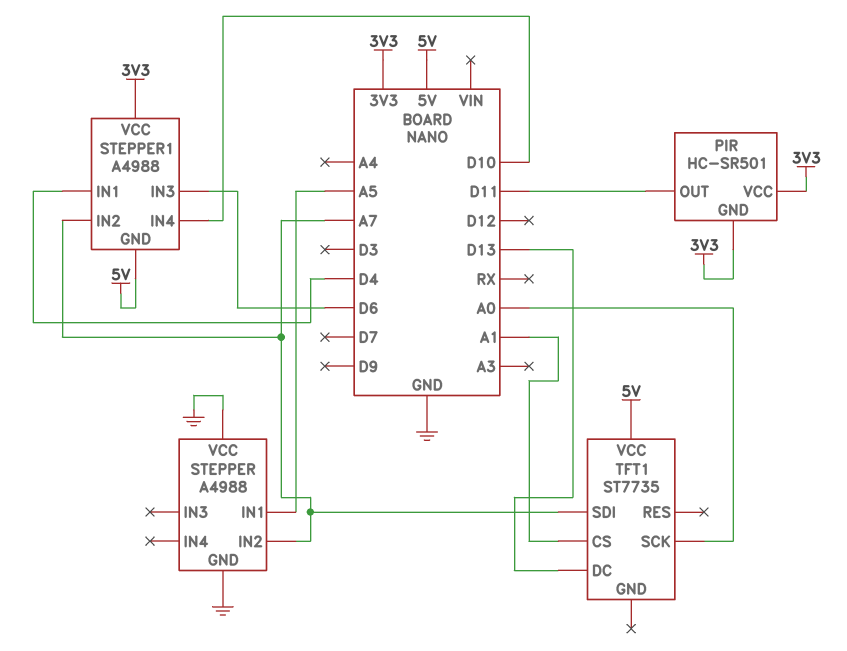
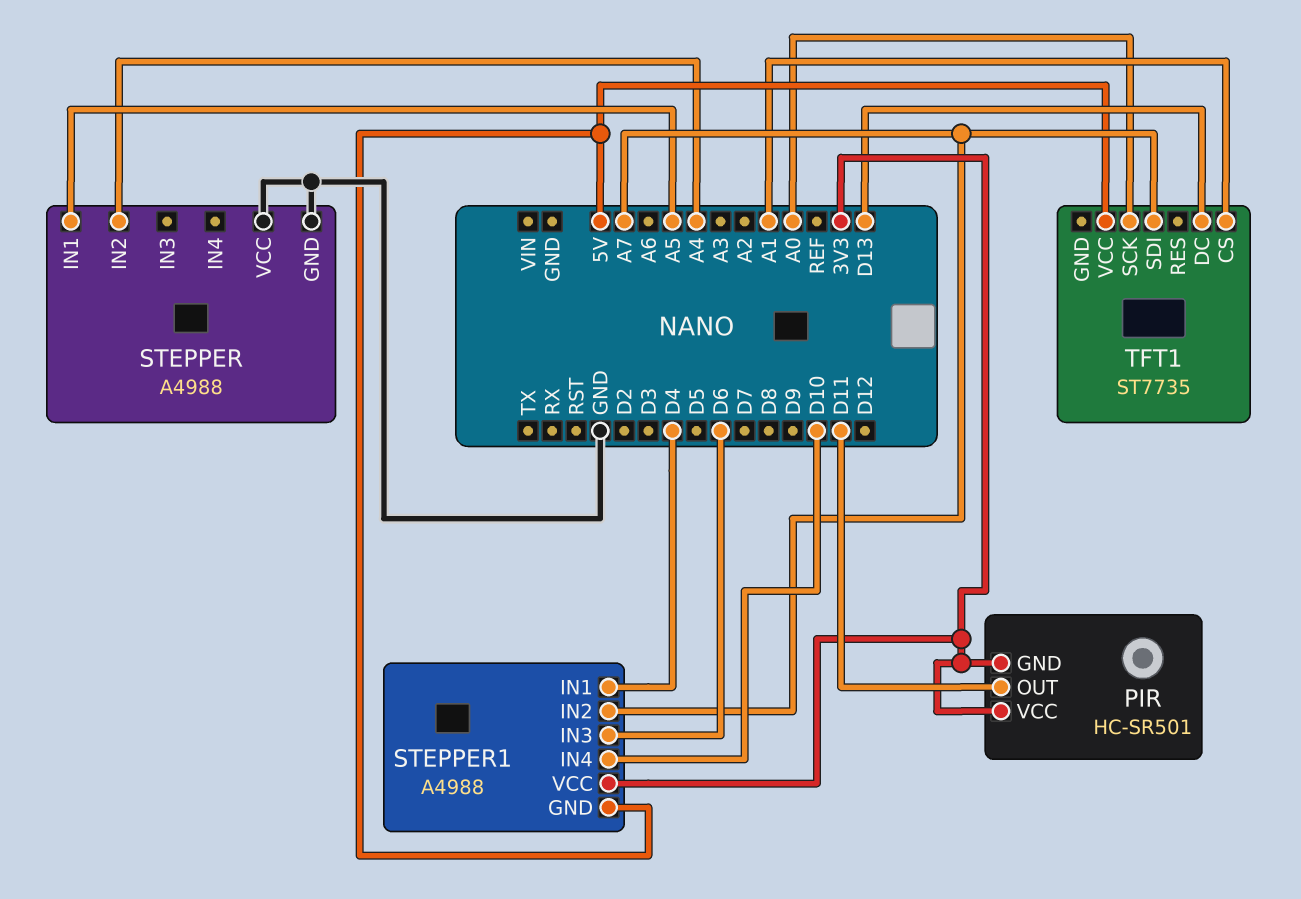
STEPPER pin IN2: A7 -> A4

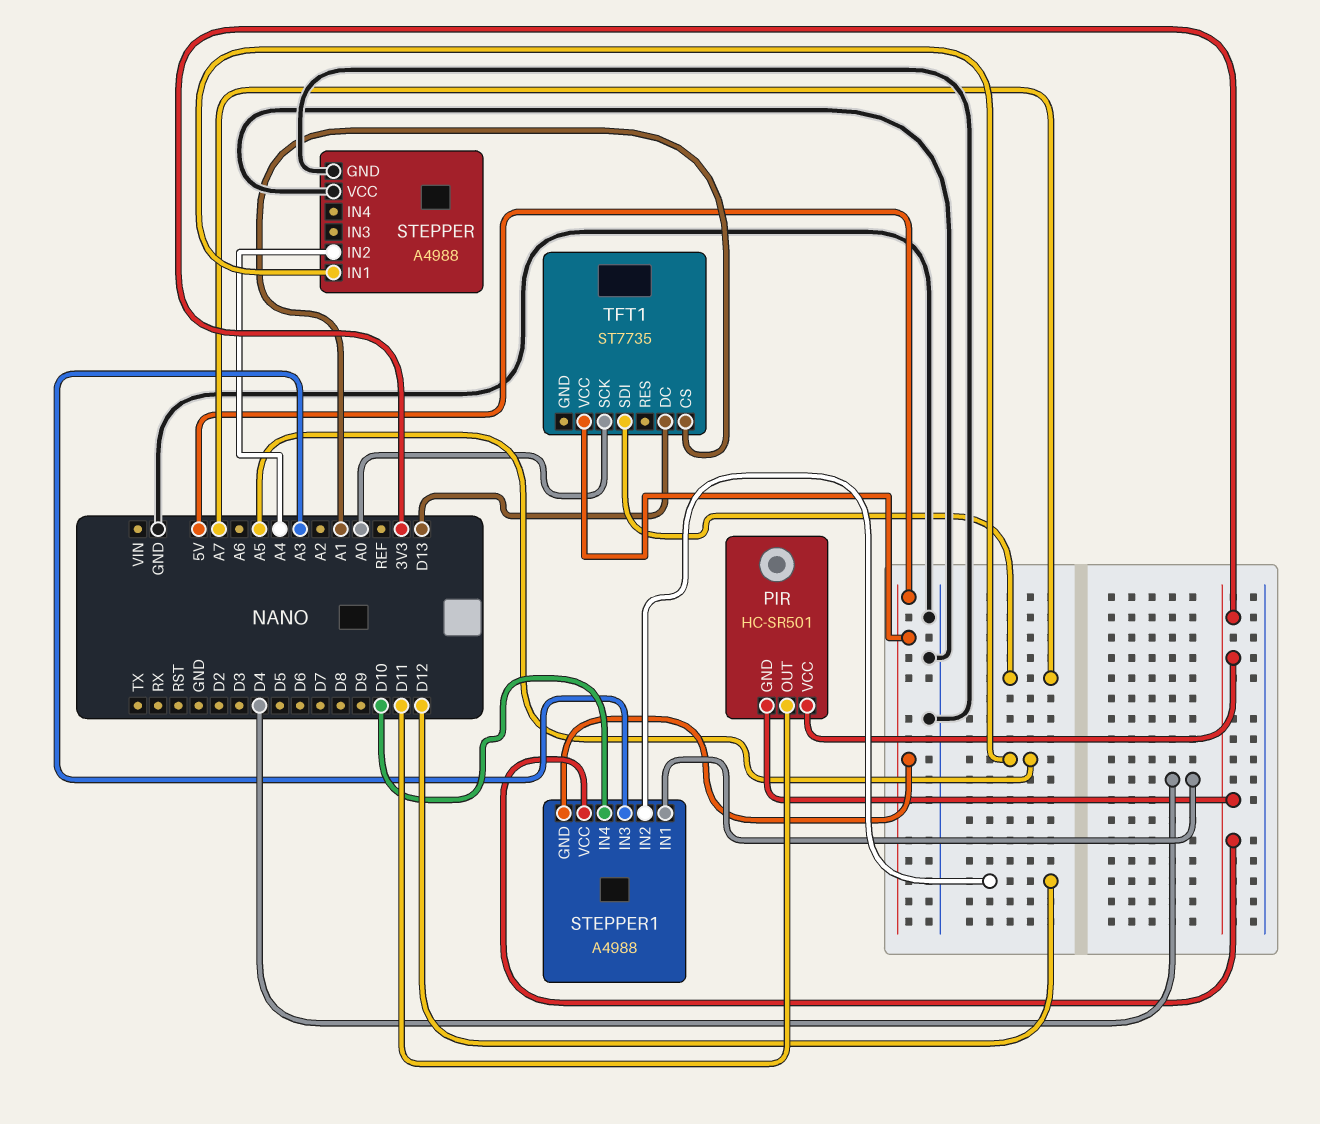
STEPPER1 pin IN2: A7 -> D12
STEPPER1 pin IN3: D6 -> A3

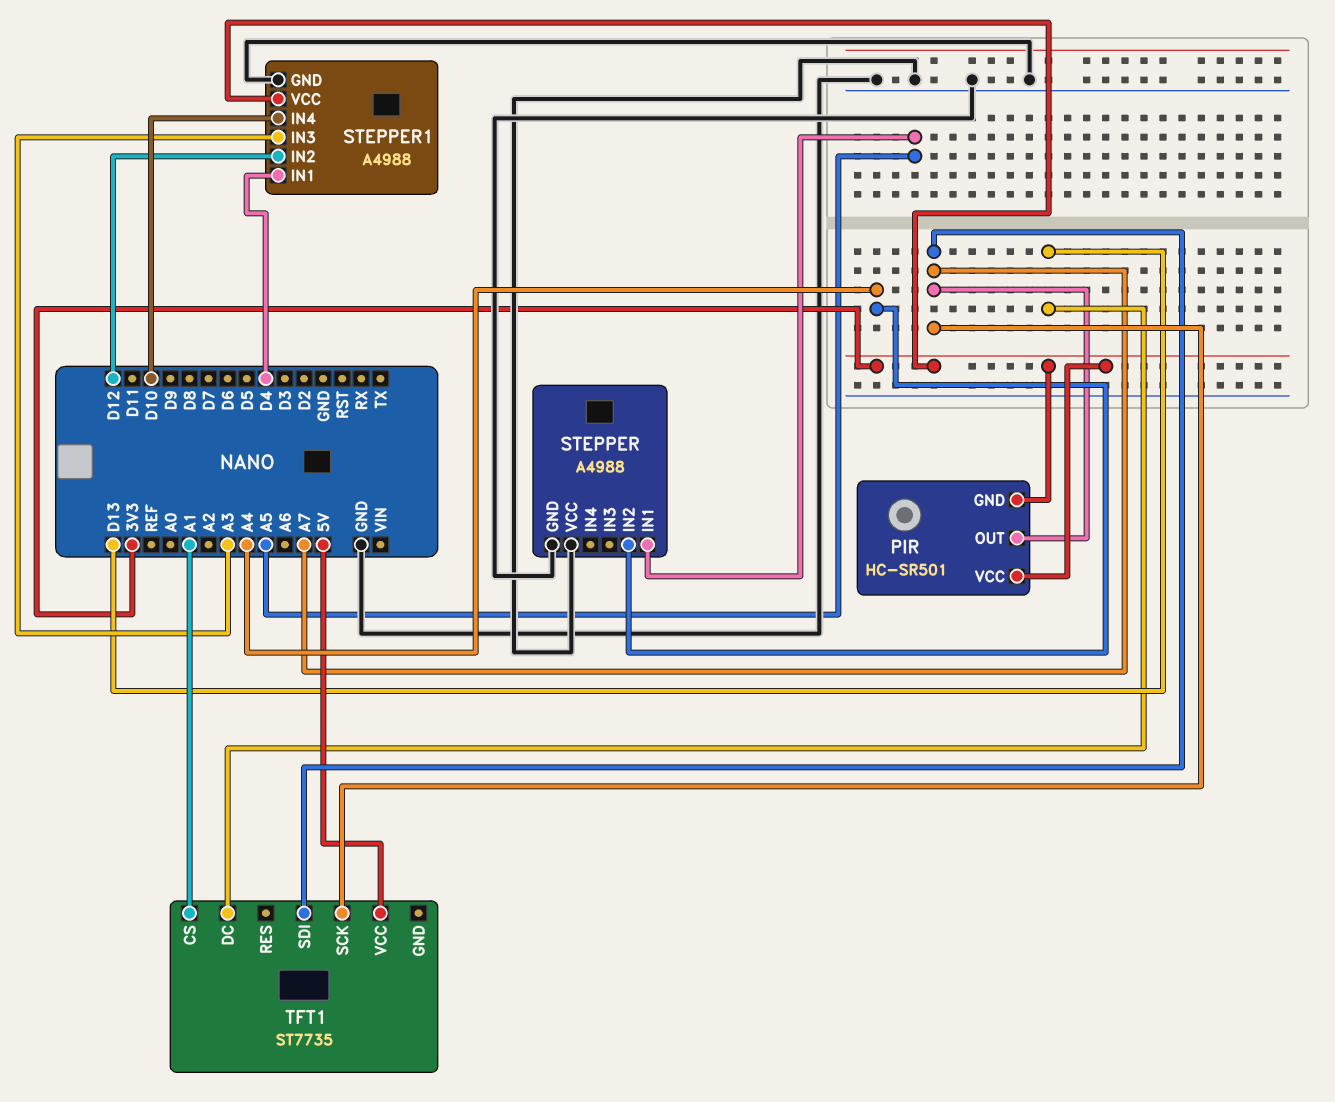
PIR pin OUT: D11 -> A7
STEPPER1 pin GND: 5V -> GND
TFT1 pin SCK: A0 -> A7

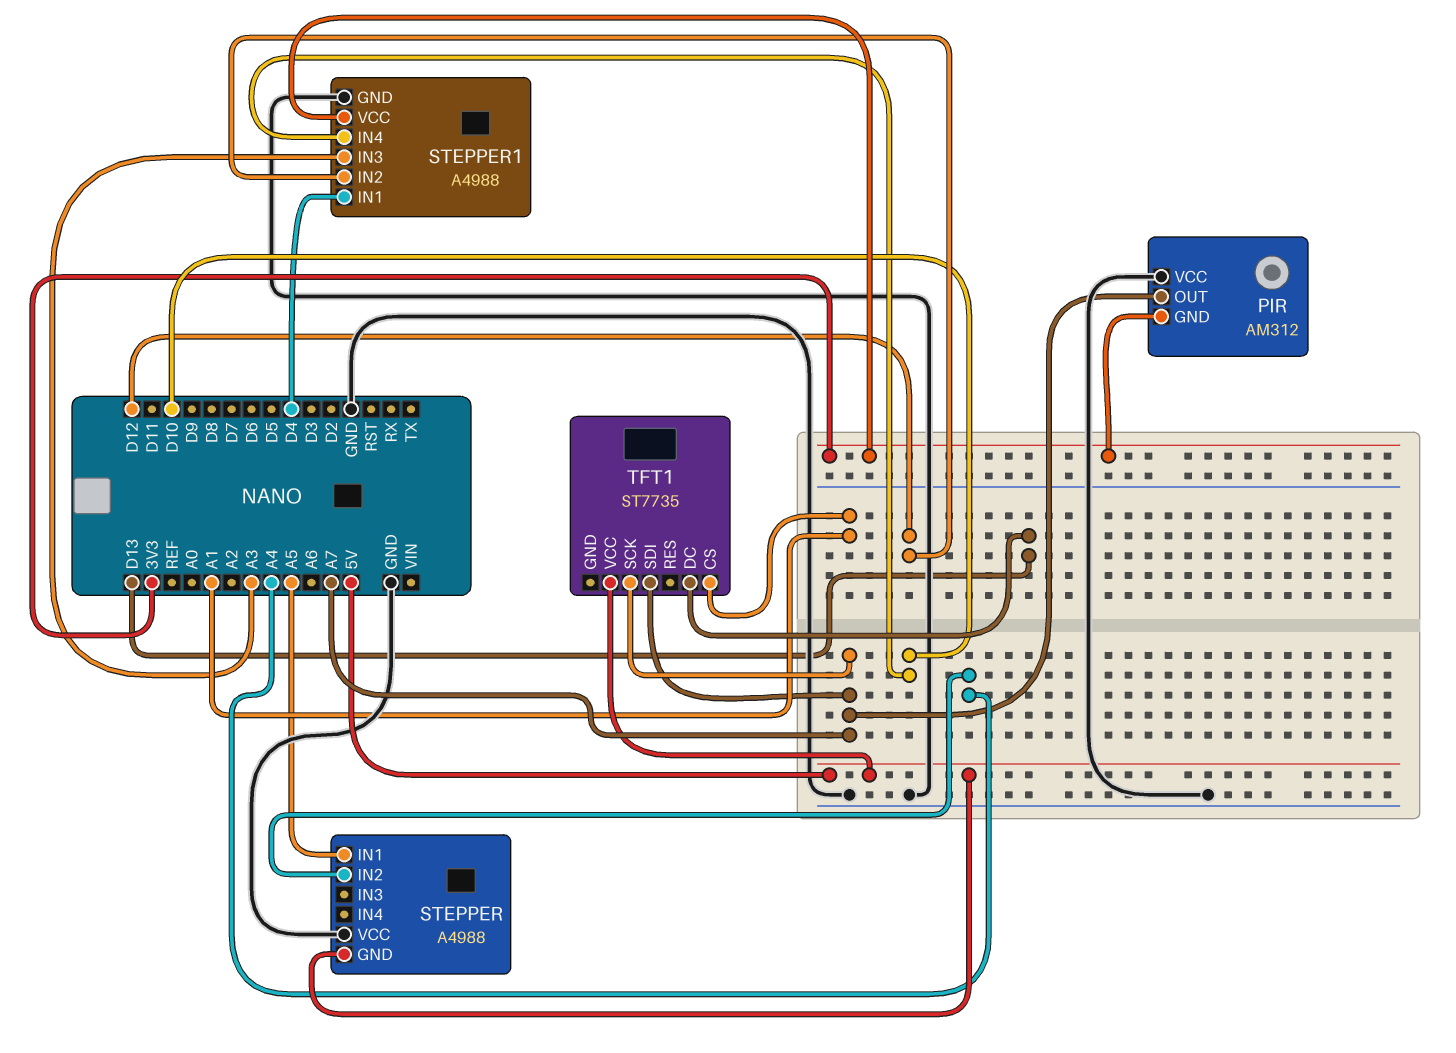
PIR: HC-SR501 -> AM312
PIR pin VCC: 3V3 -> GND
STEPPER pin GND: GND -> 5V

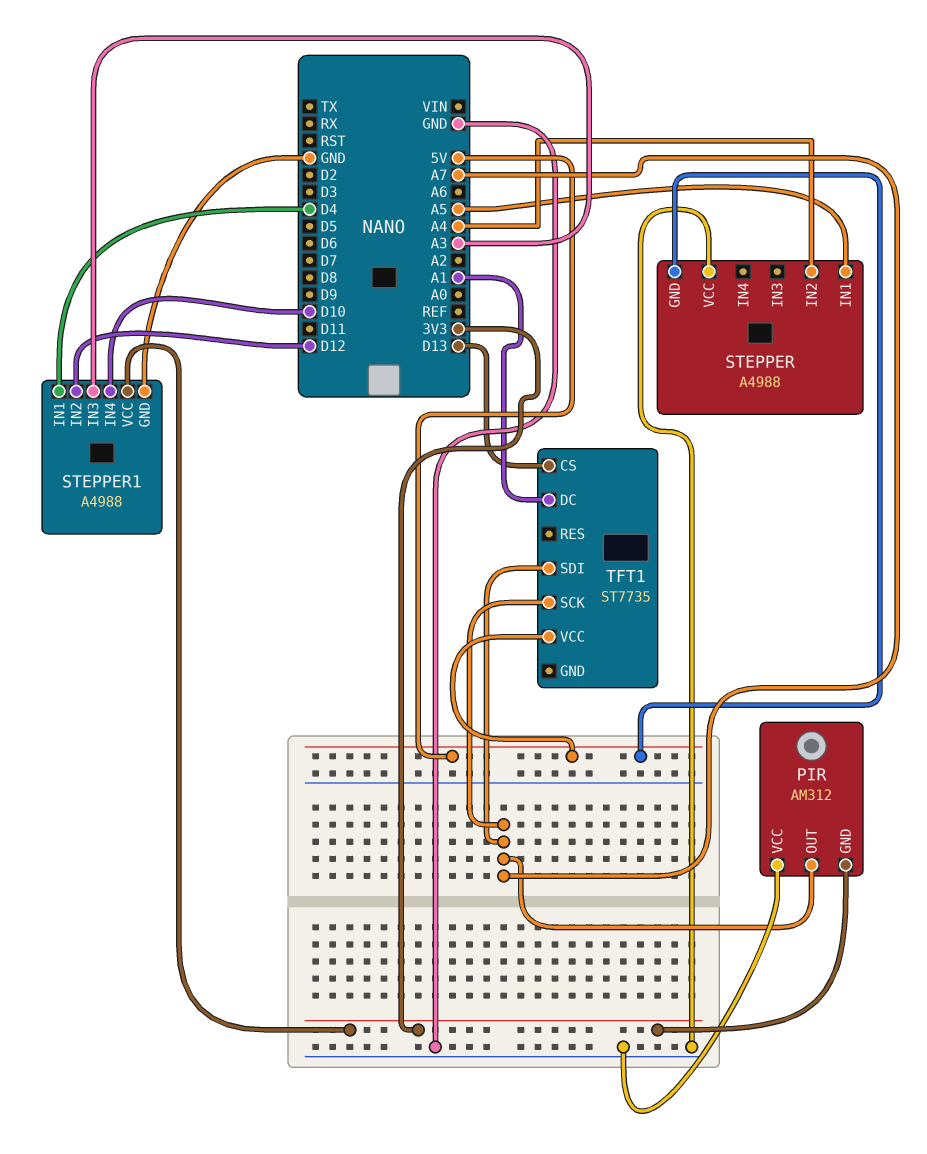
TFT1 pin CS: A1 -> D13
TFT1 pin DC: D13 -> A1

